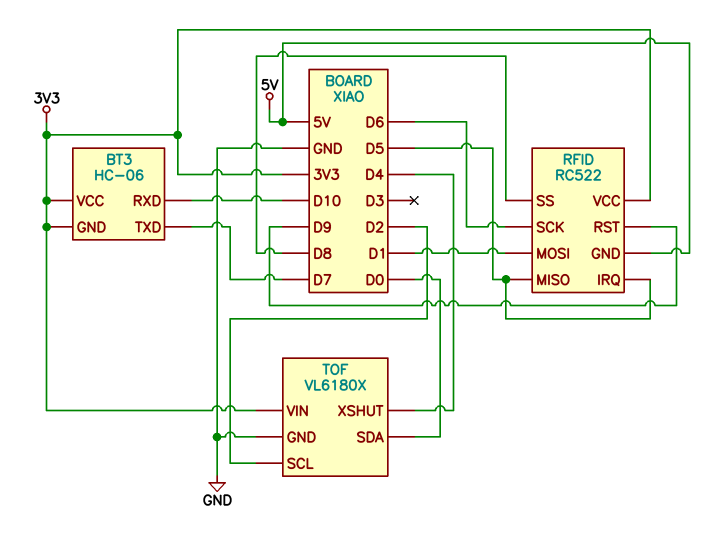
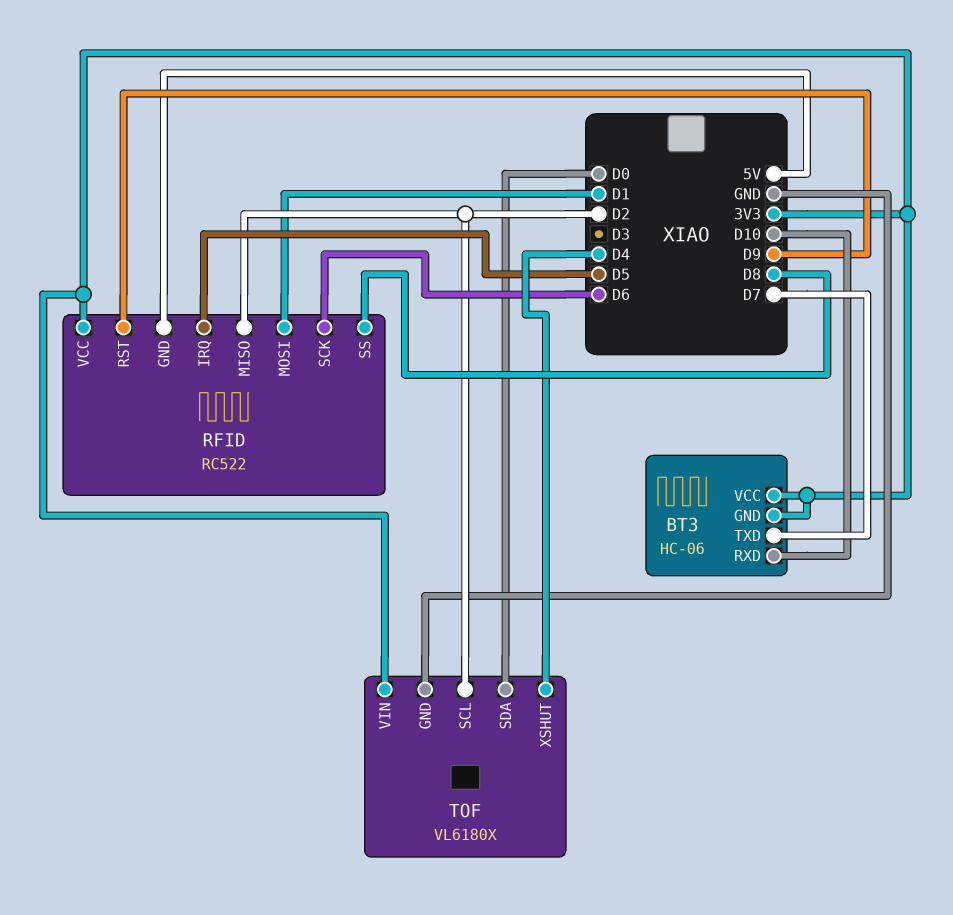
RFID pin MISO: D5 -> D2

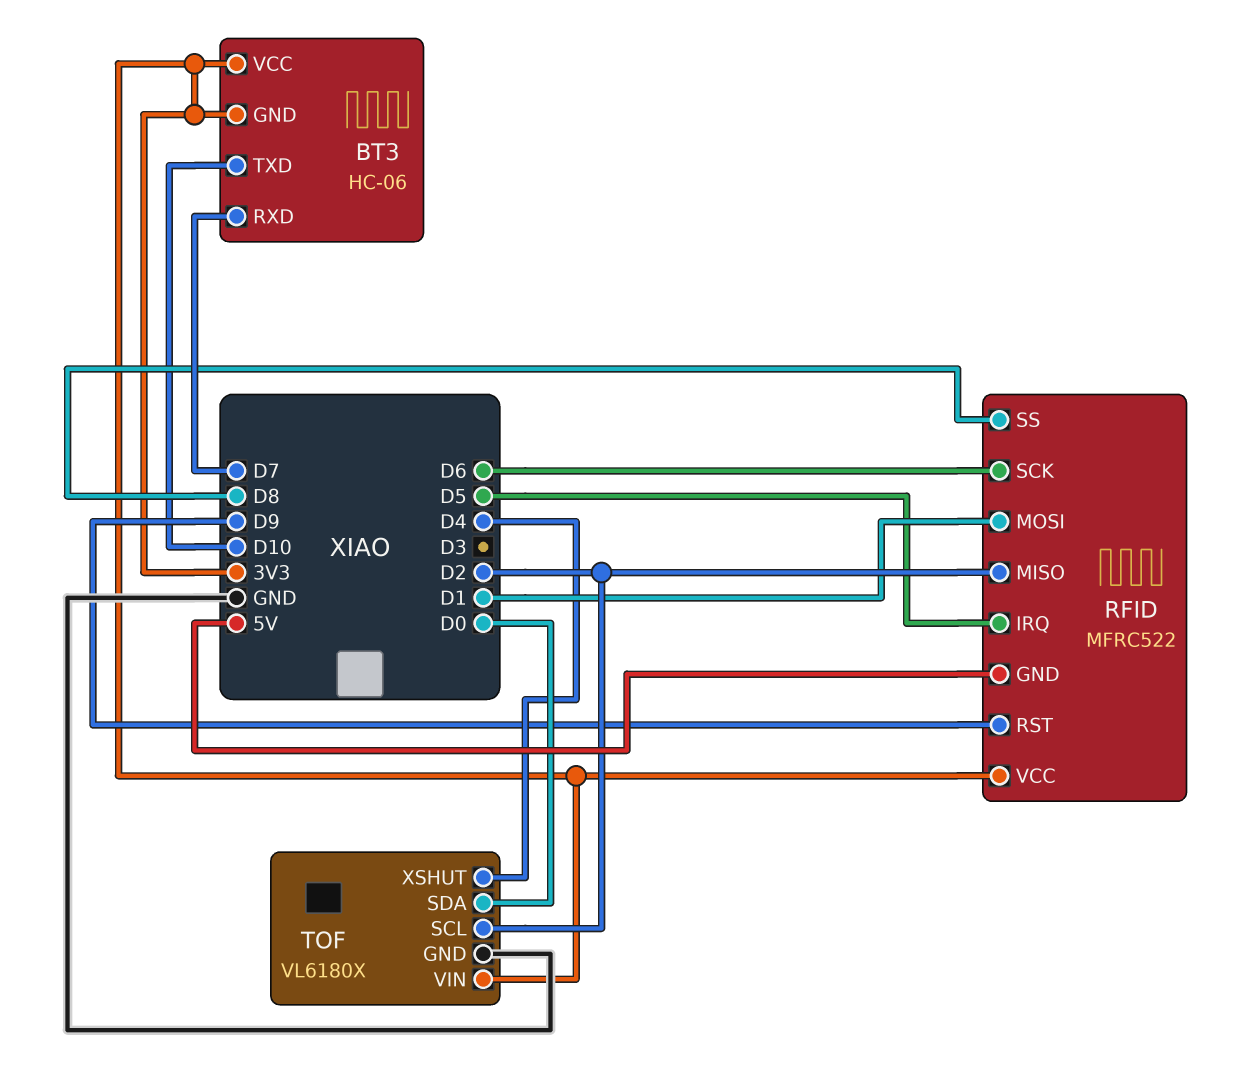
BT3 pin RXD: D10 -> D7
BT3 pin TXD: D7 -> D10
RFID: RC522 -> MFRC522

